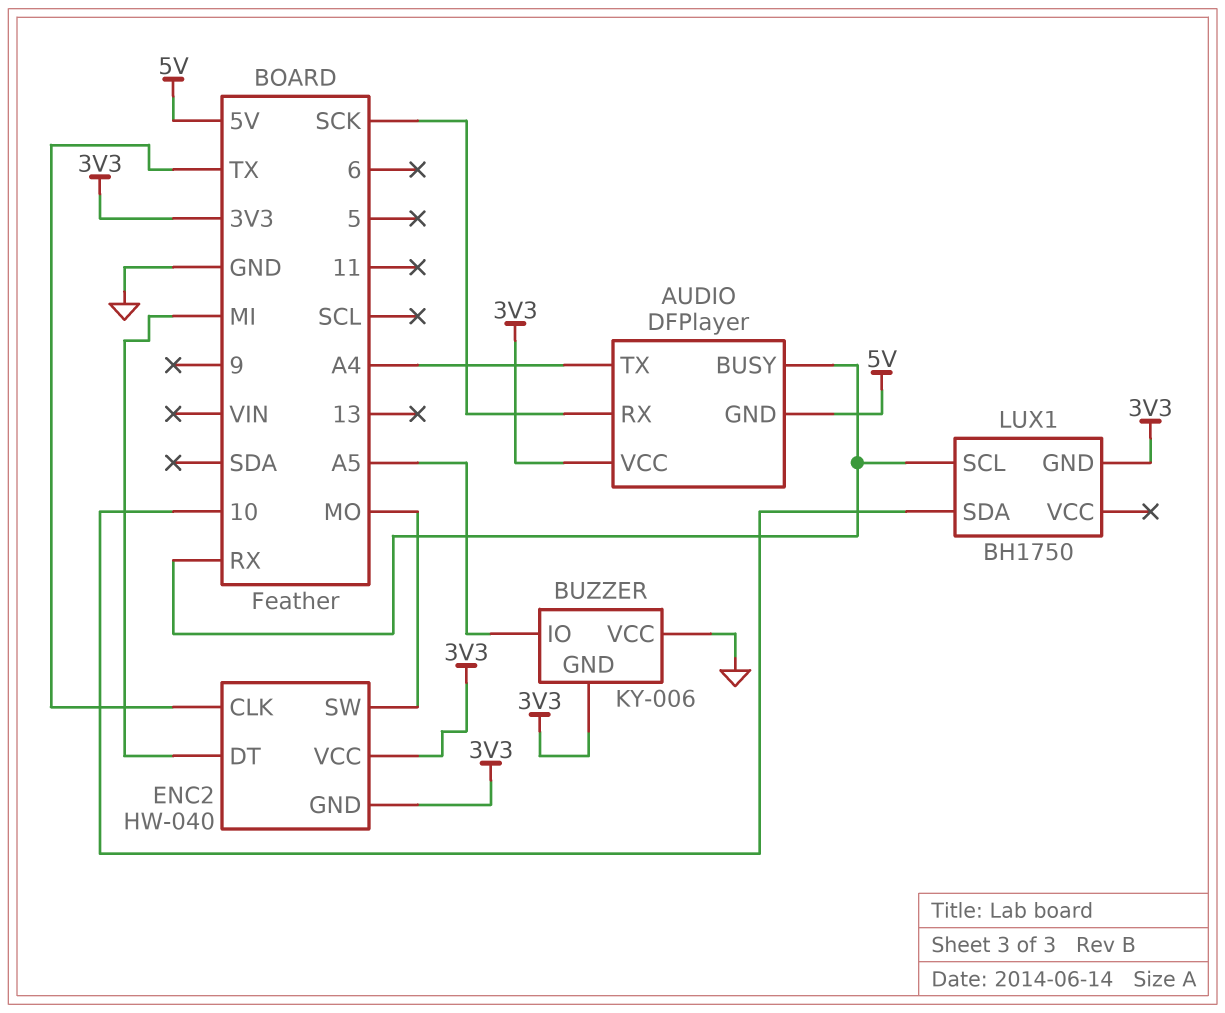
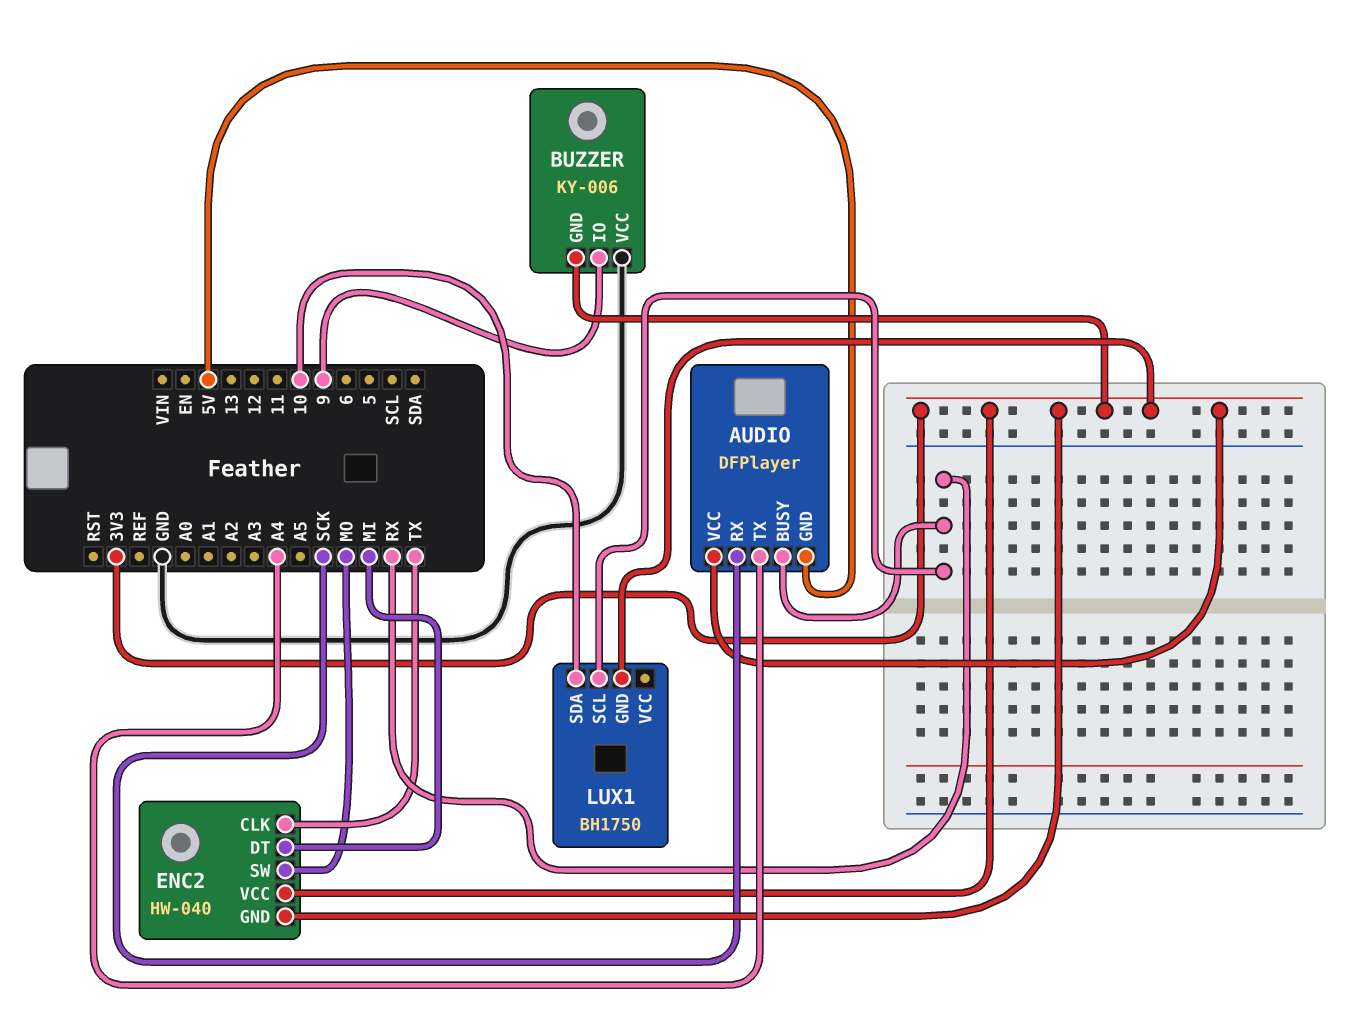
BUZZER pin IO: A5 -> 9

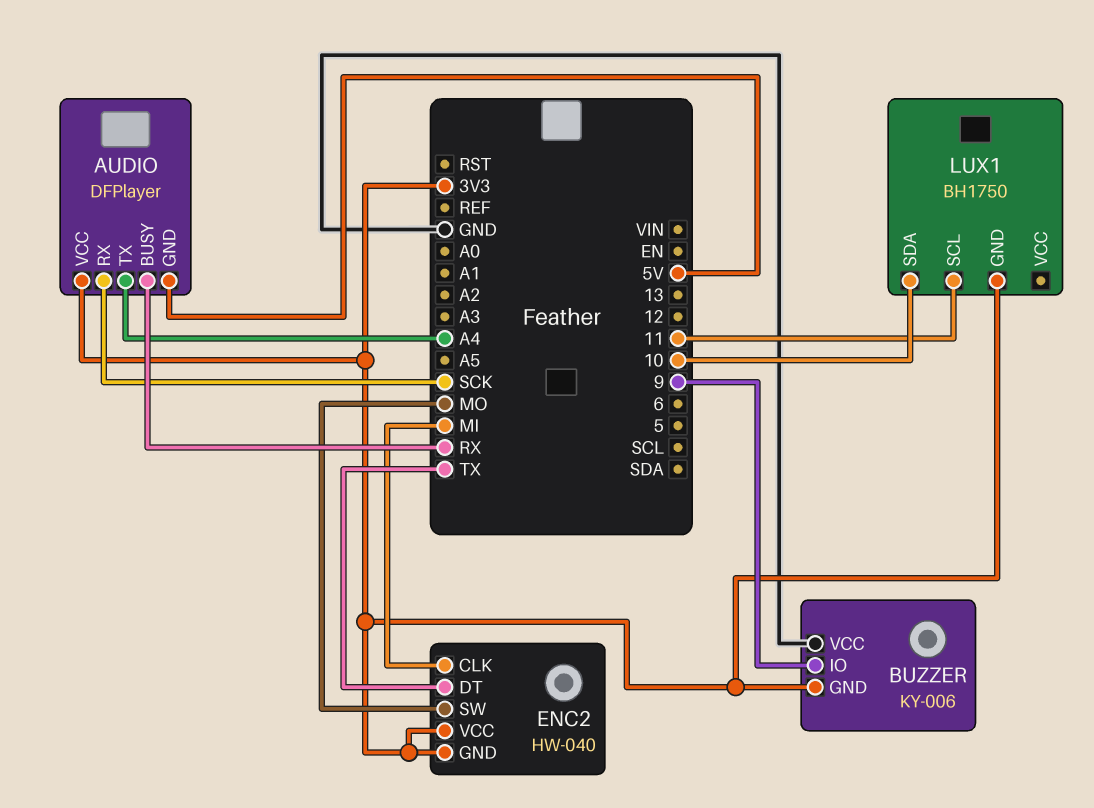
ENC2 pin CLK: TX -> MI
ENC2 pin DT: MI -> TX
LUX1 pin SCL: RX -> 11

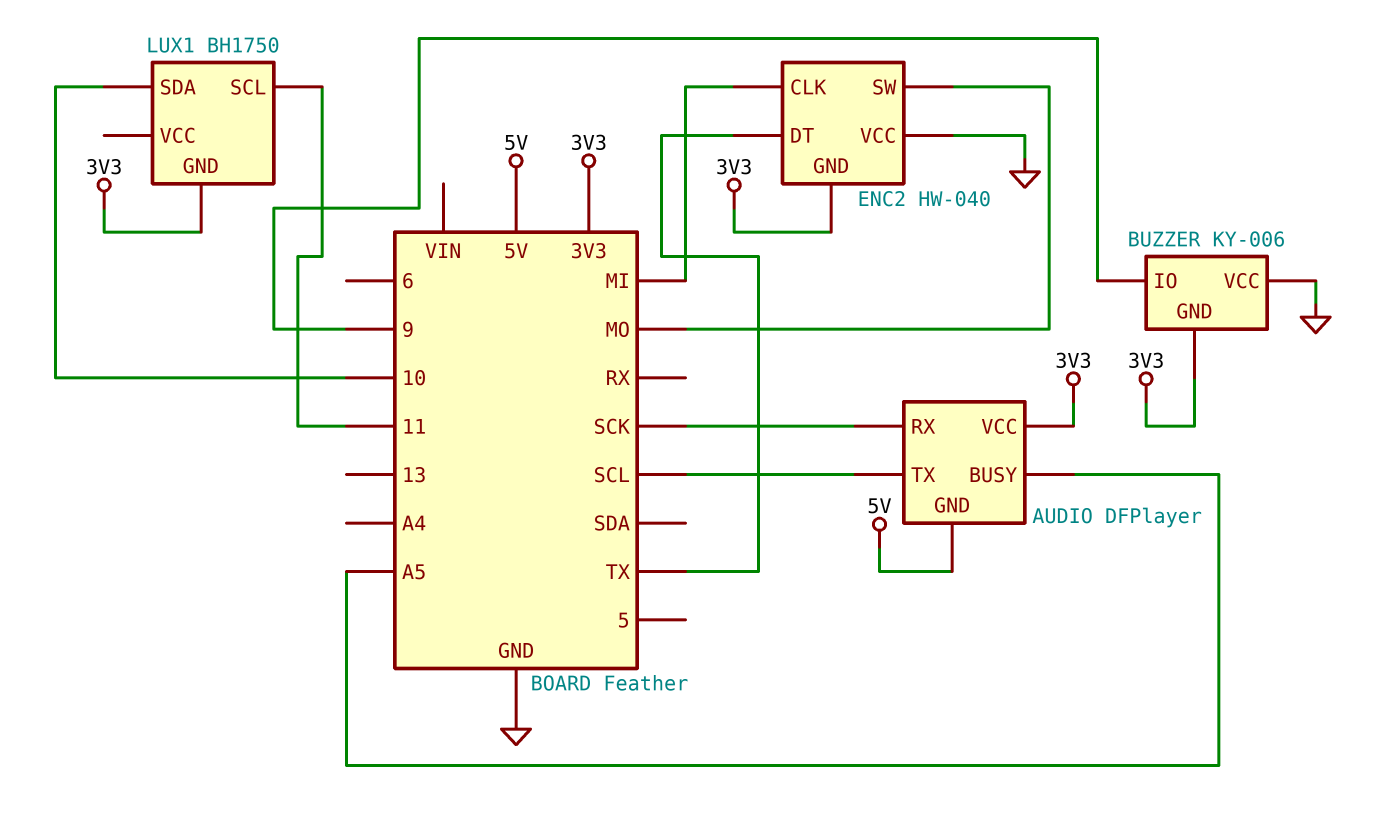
AUDIO pin BUSY: RX -> A5
AUDIO pin TX: A4 -> SCL
ENC2 pin VCC: 3V3 -> GND

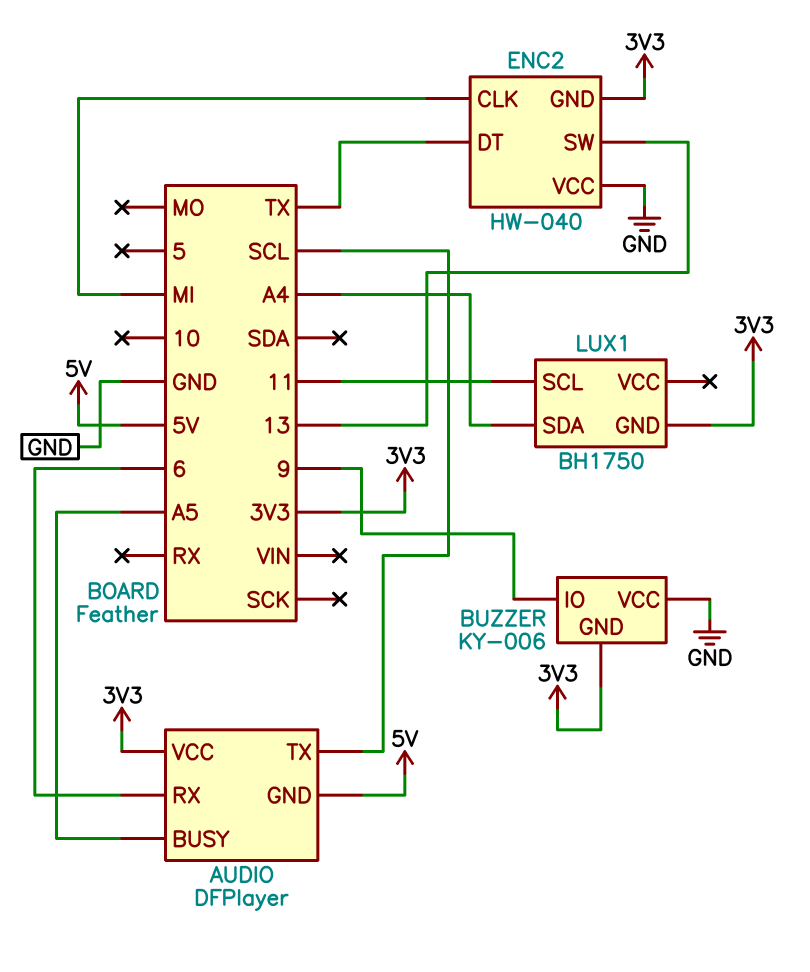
AUDIO pin RX: SCK -> 6
ENC2 pin SW: MO -> 13
LUX1 pin SDA: 10 -> A4

